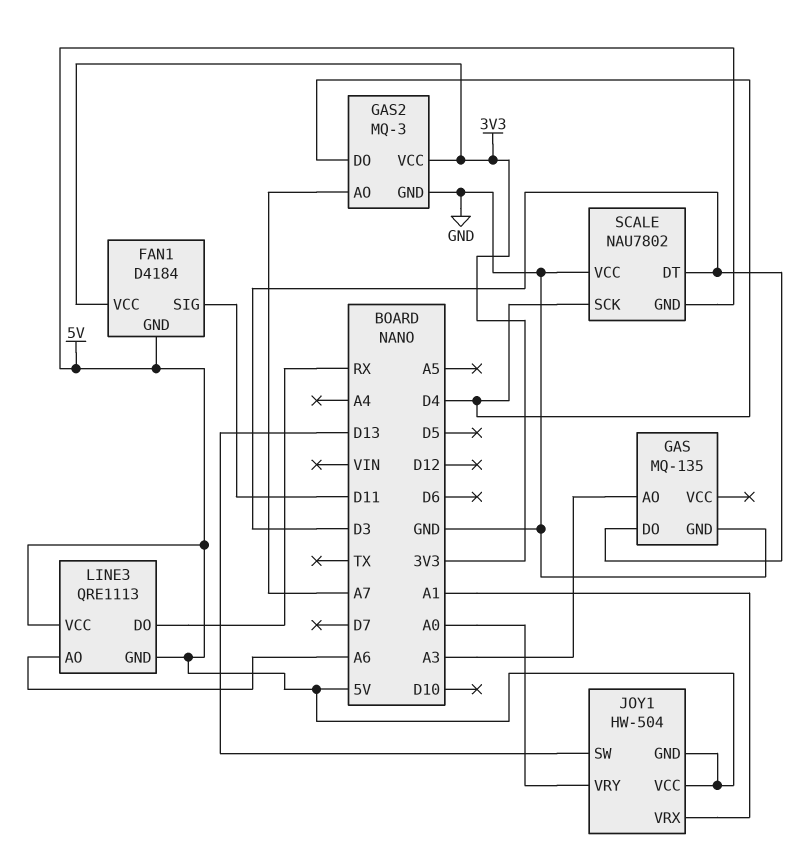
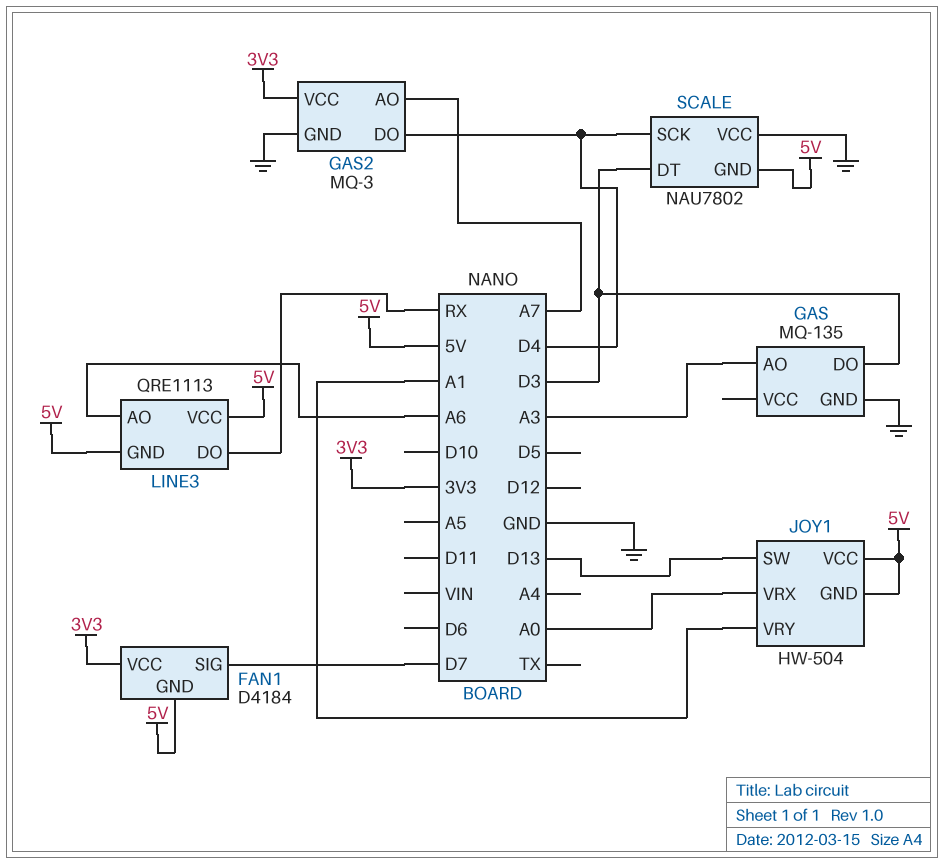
FAN1 pin SIG: D11 -> D7
JOY1 pin VRX: A1 -> A0
JOY1 pin VRY: A0 -> A1

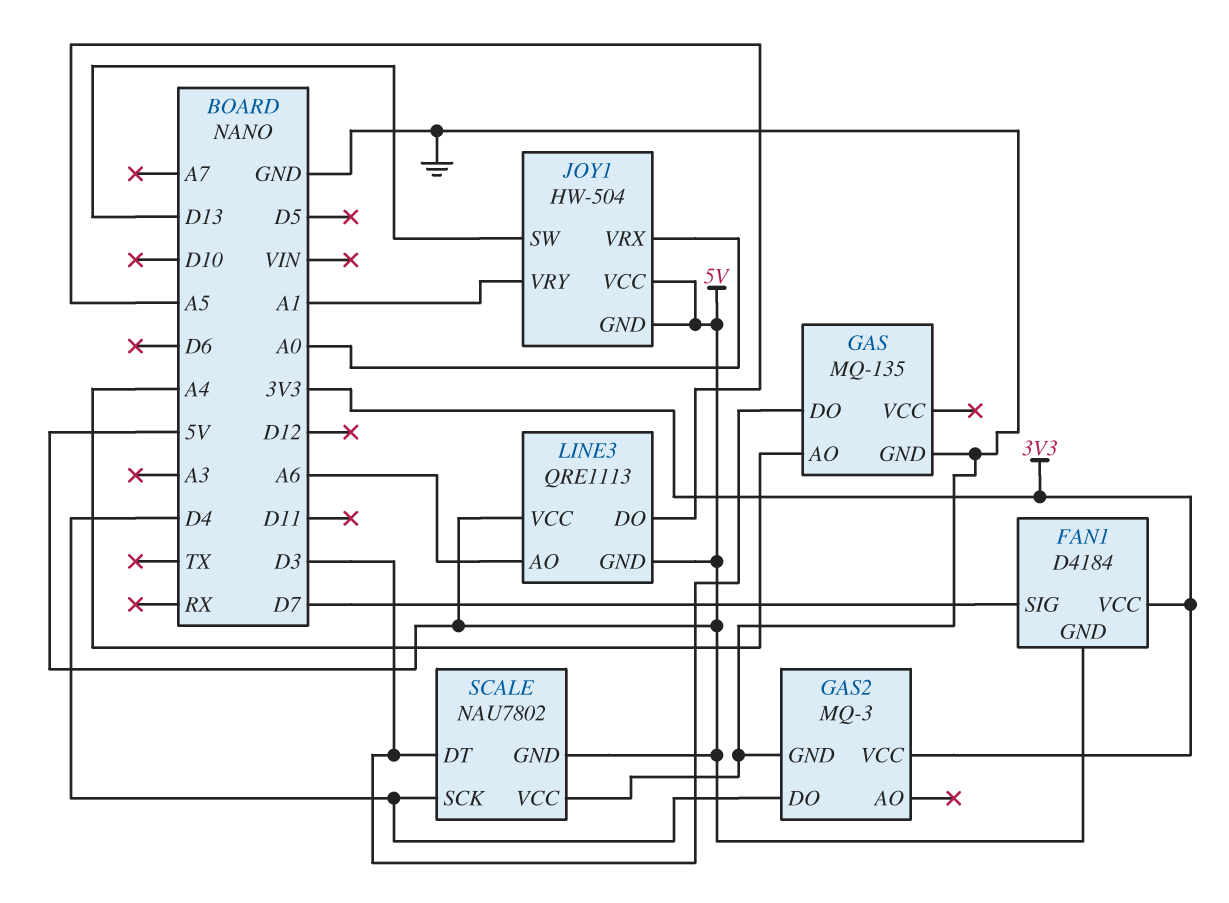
GAS pin AO: A3 -> A4
GAS2 pin AO: A7 -> none
LINE3 pin DO: RX -> A5

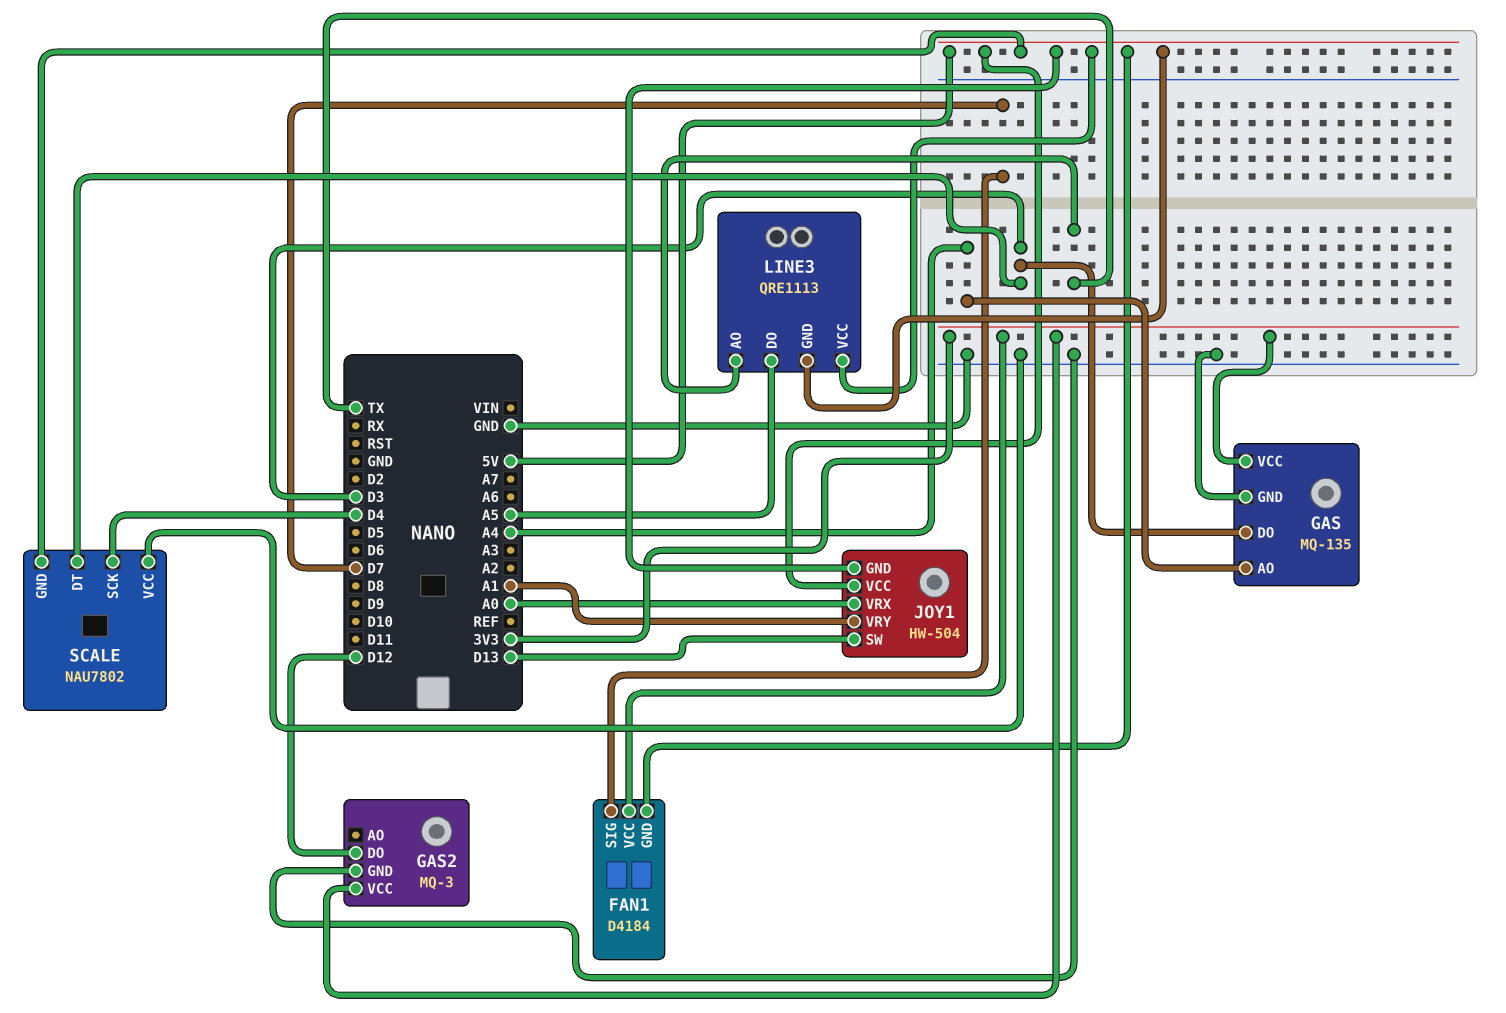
GAS pin VCC: none -> 3V3
GAS2 pin DO: D4 -> D12
LINE3 pin AO: A6 -> TX

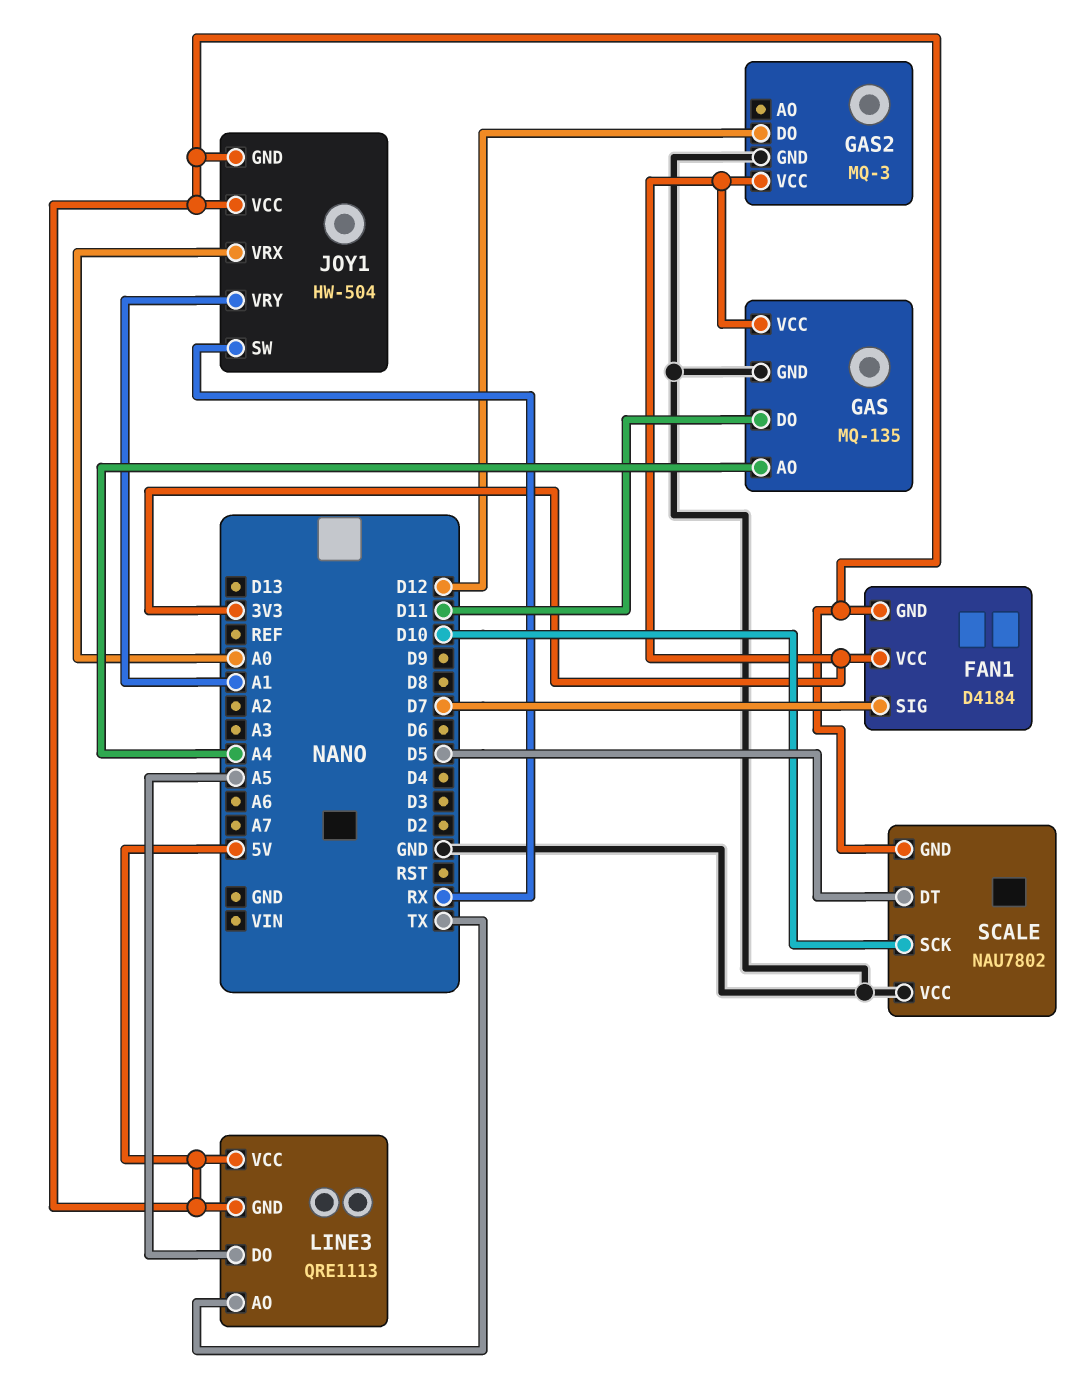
GAS pin DO: D3 -> D11
JOY1 pin SW: D13 -> RX
SCALE pin DT: D3 -> D5
SCALE pin SCK: D4 -> D10

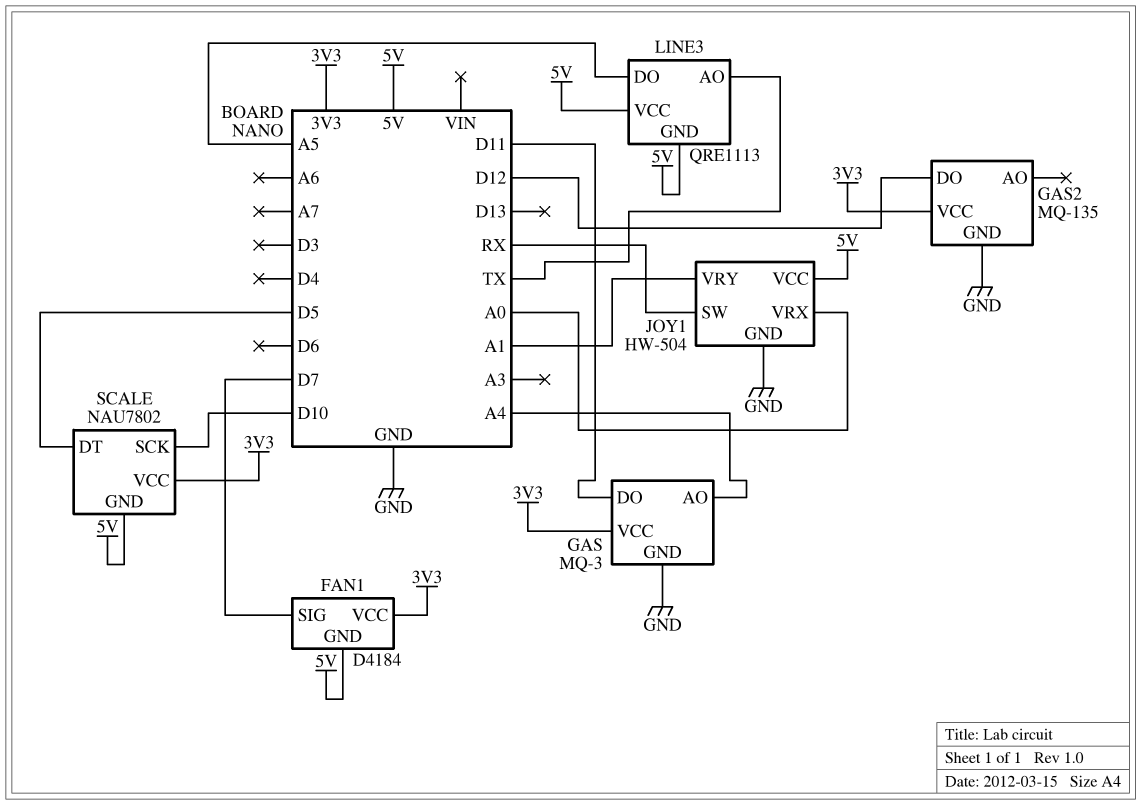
GAS: MQ-135 -> MQ-3
GAS2: MQ-3 -> MQ-135
JOY1 pin GND: 5V -> GND
SCALE pin VCC: GND -> 3V3

